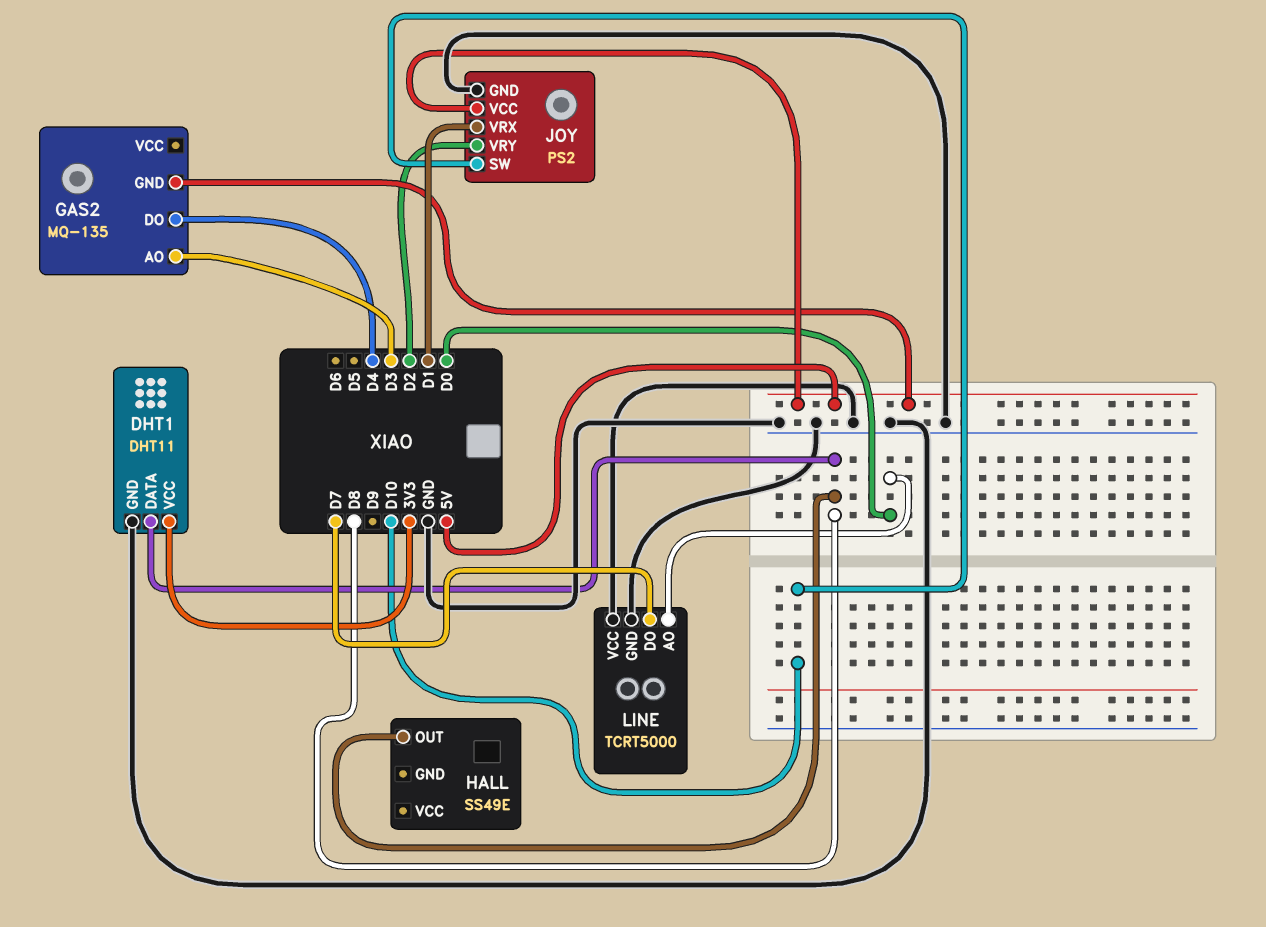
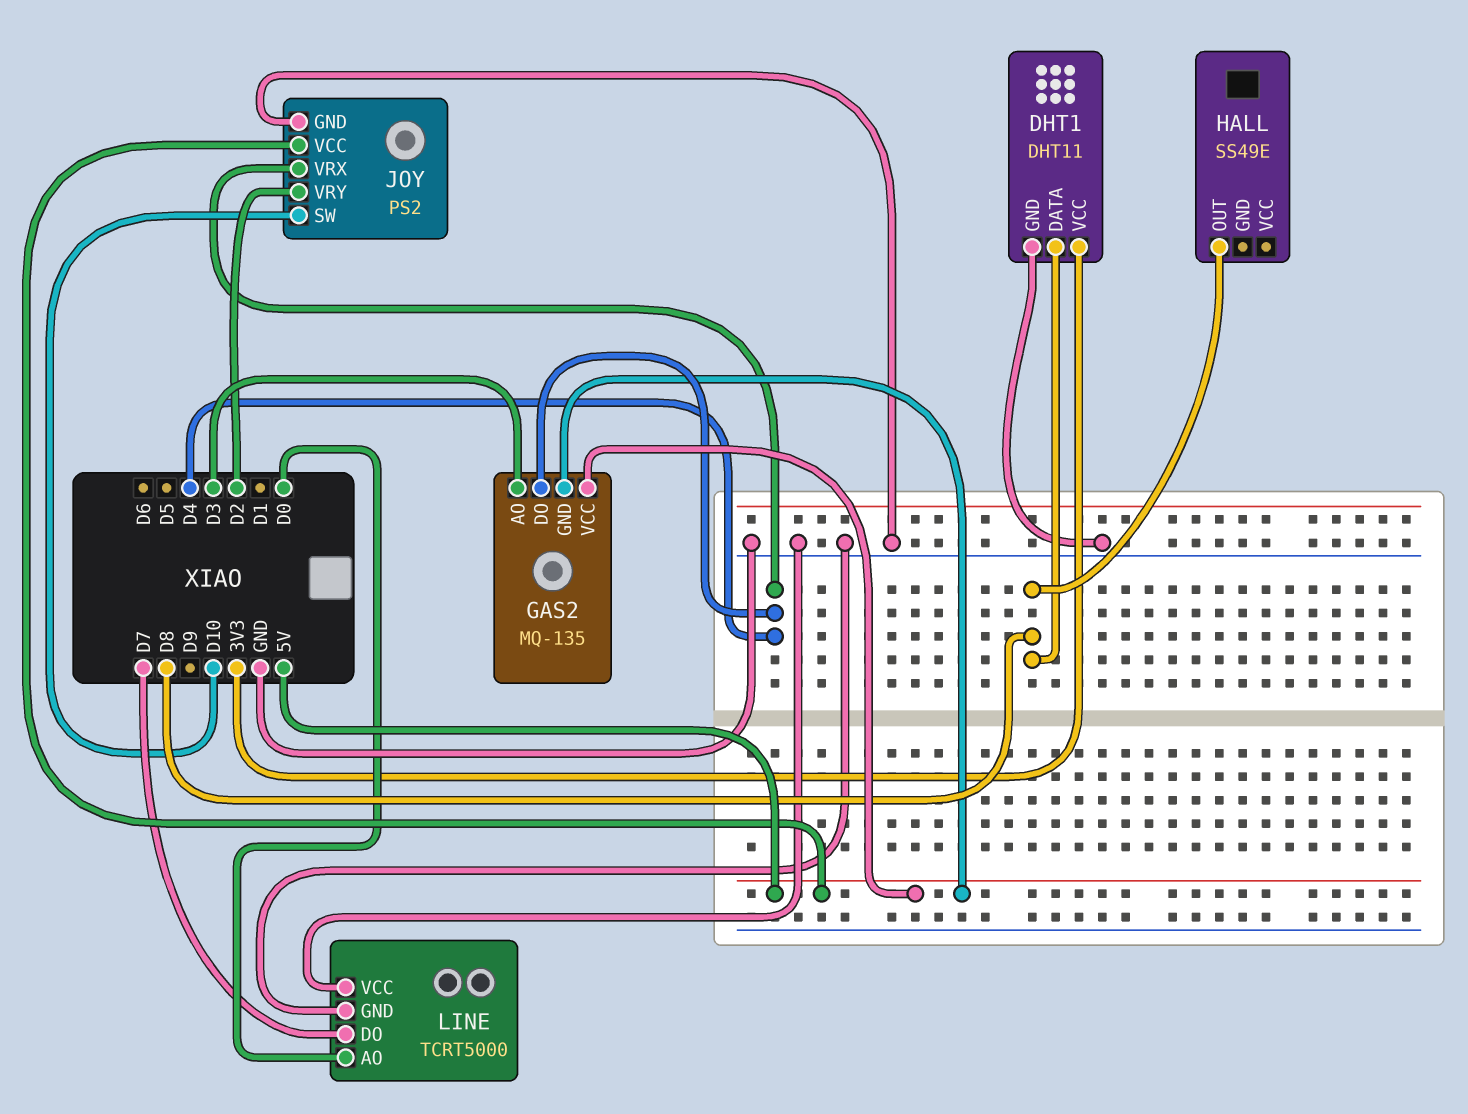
GAS2 pin VCC: none -> 5V
JOY pin VRX: D1 -> D4

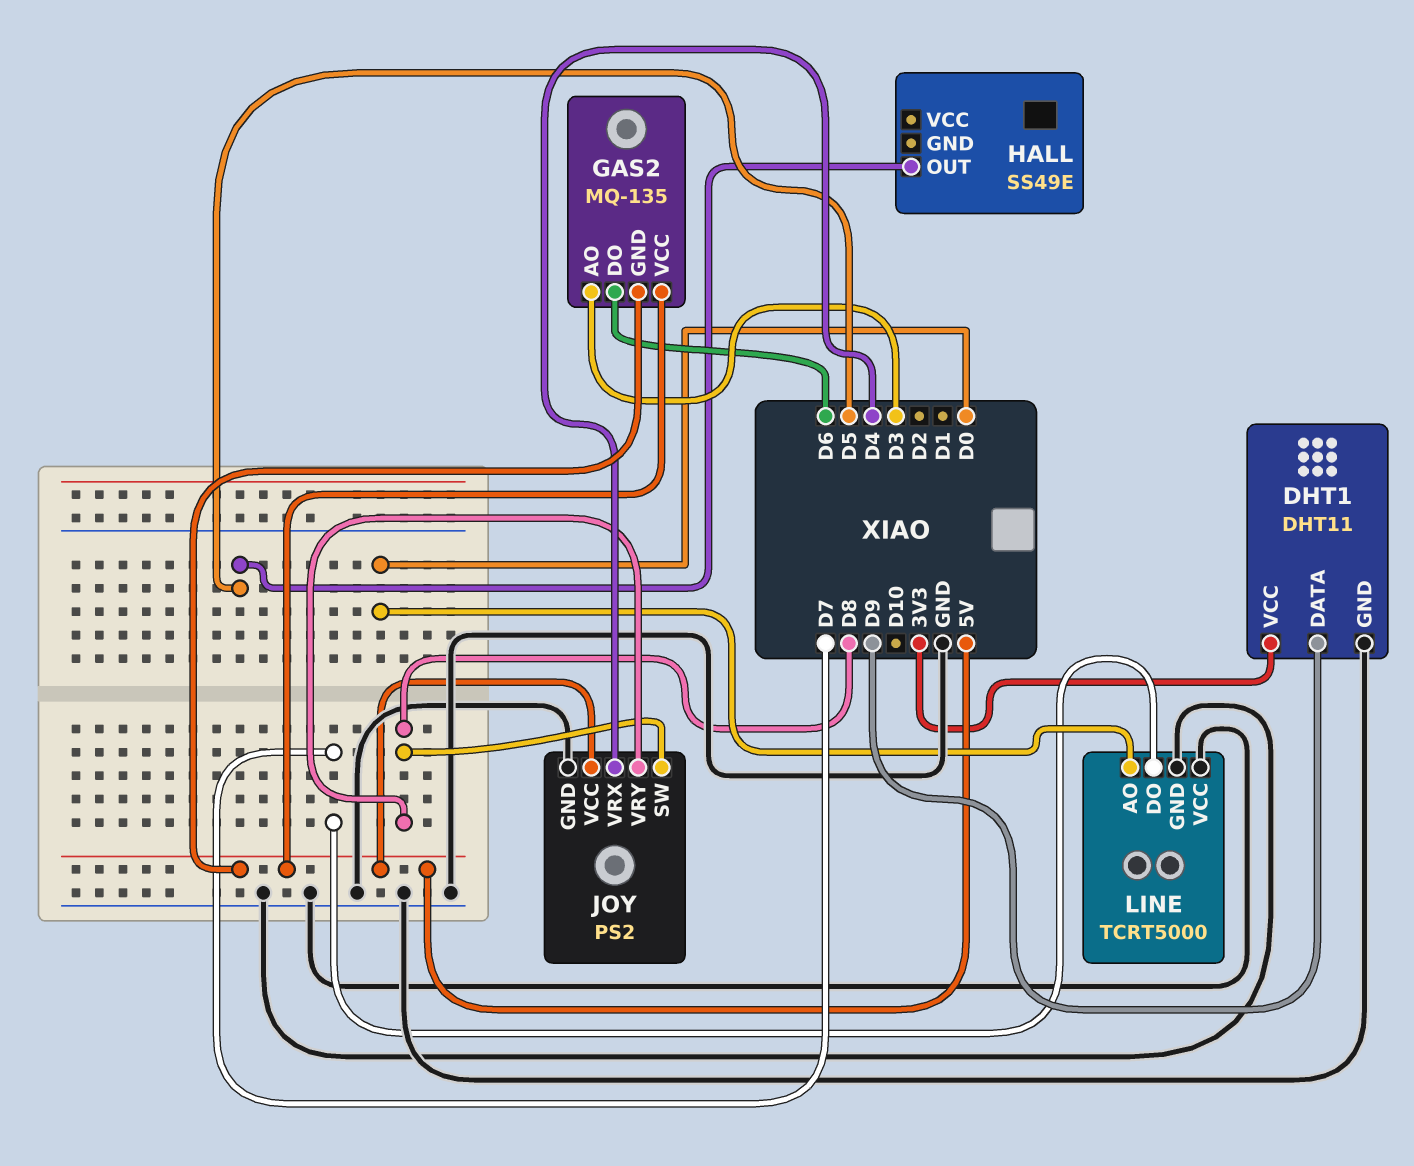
DHT1 pin DATA: D8 -> D9
GAS2 pin DO: D4 -> D6
HALL pin OUT: D8 -> D5
JOY pin SW: D10 -> D8
JOY pin VRY: D2 -> D8

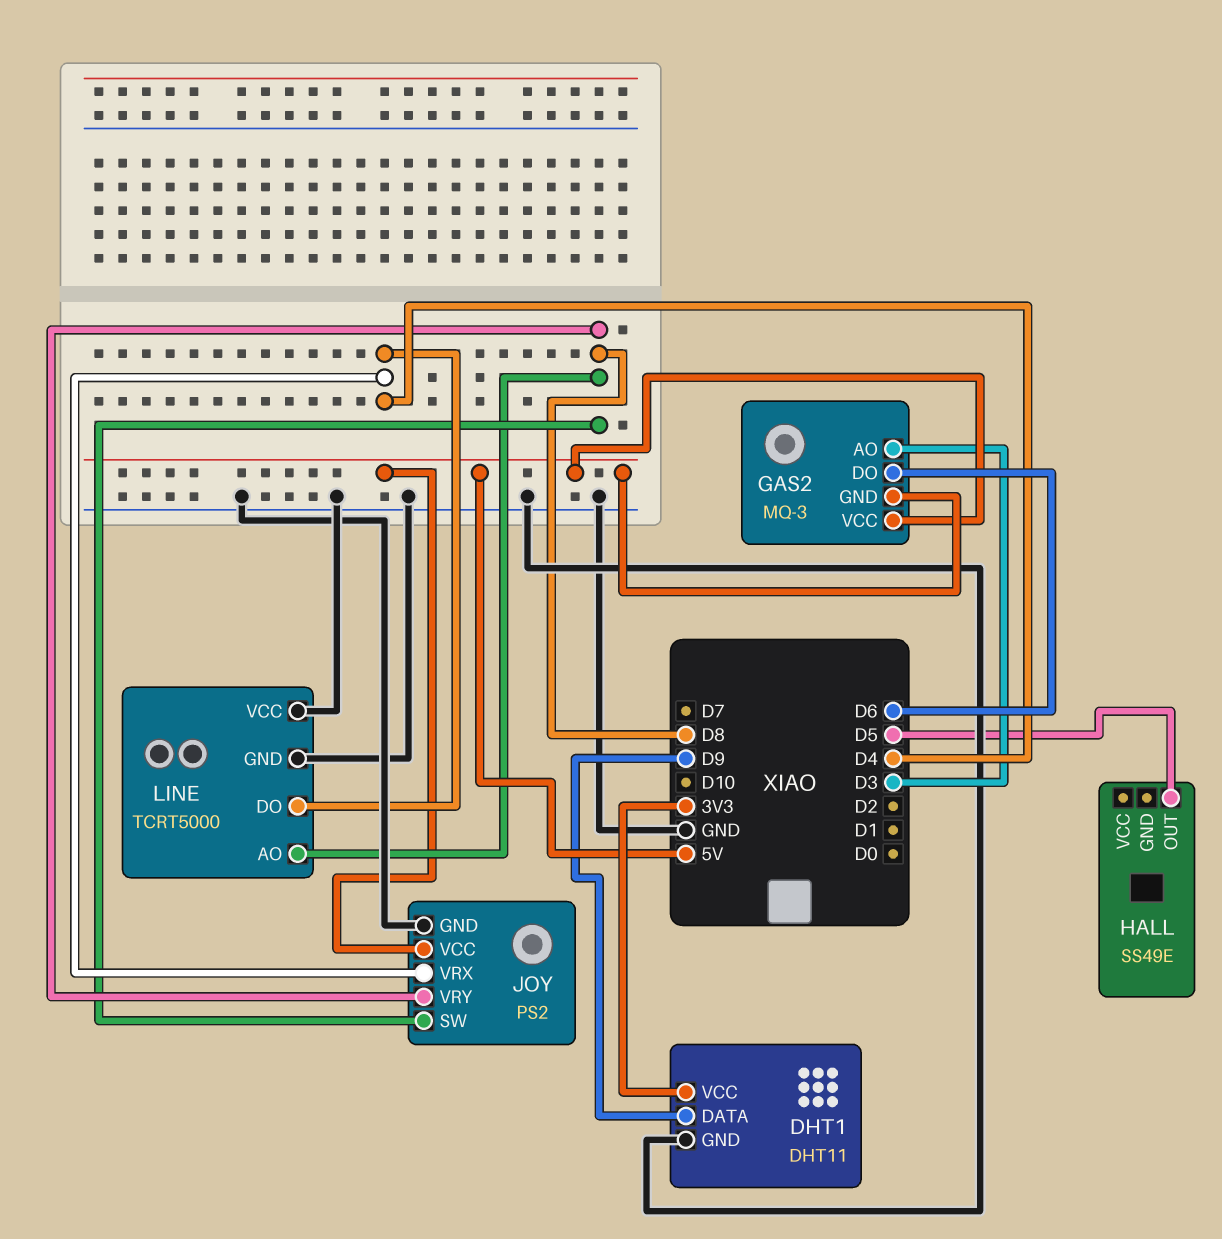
GAS2: MQ-135 -> MQ-3
LINE pin AO: D0 -> D8
LINE pin DO: D7 -> D4

